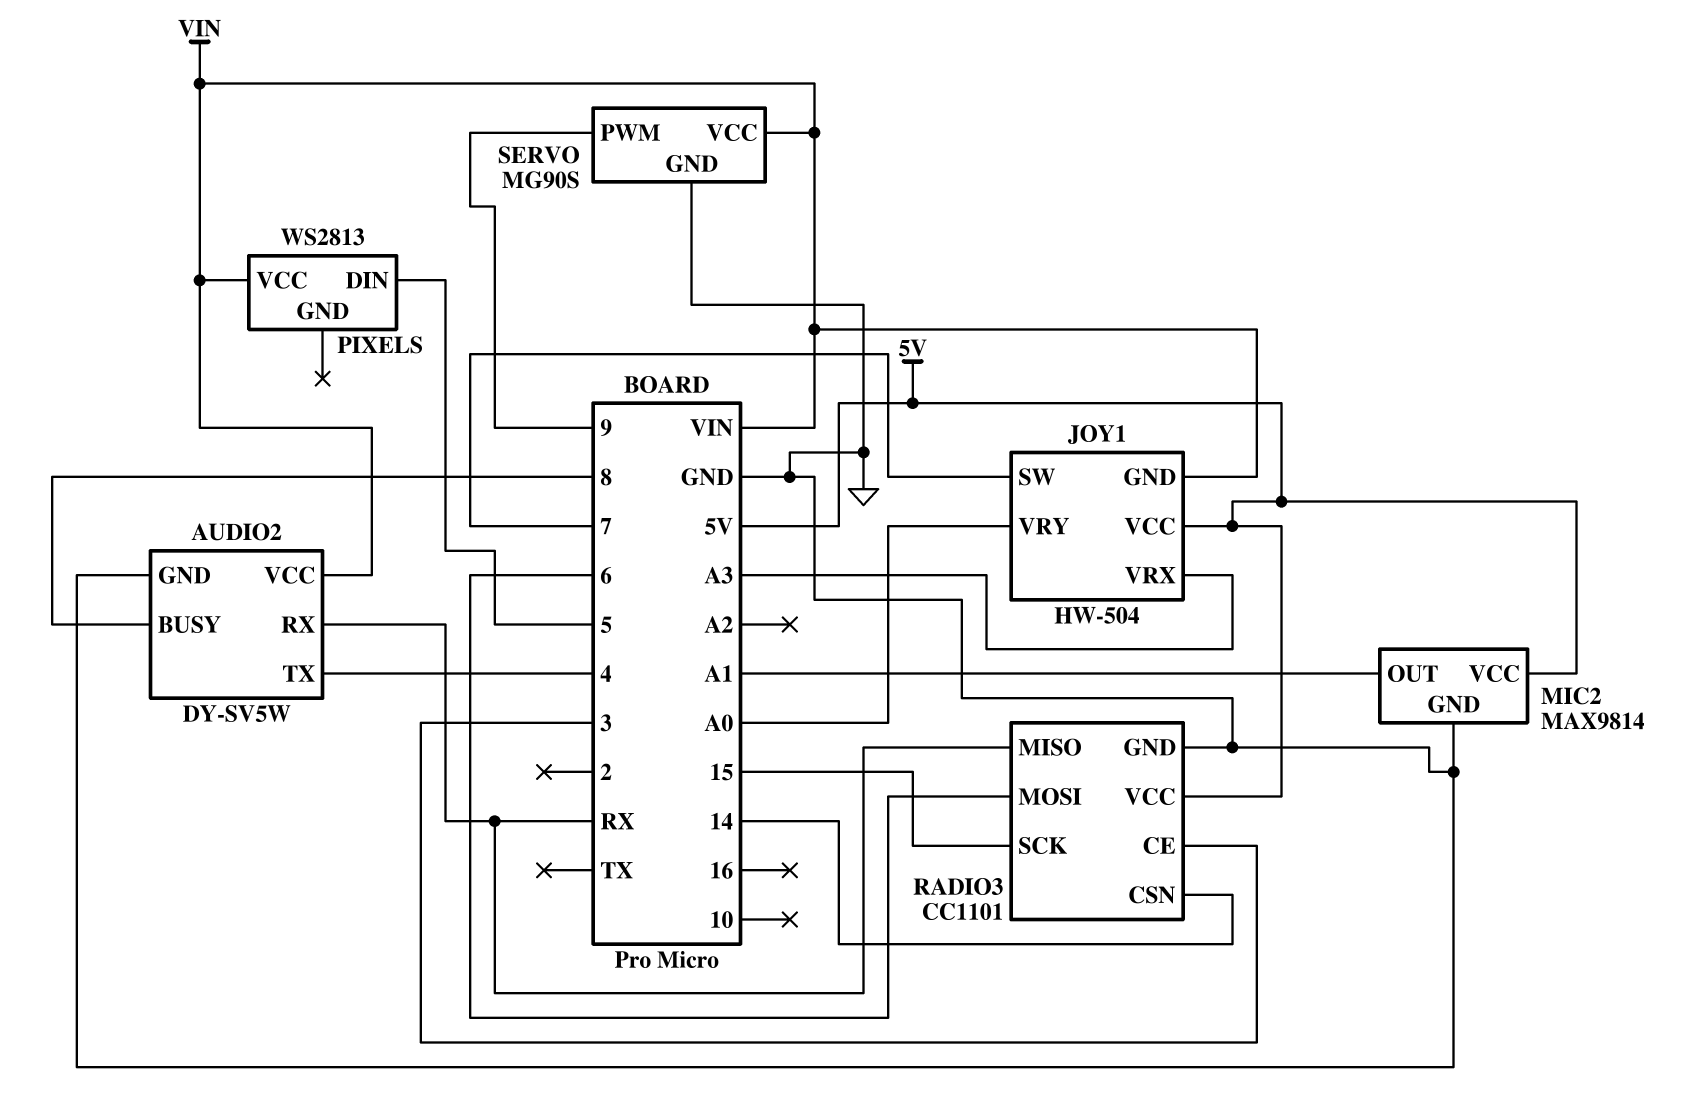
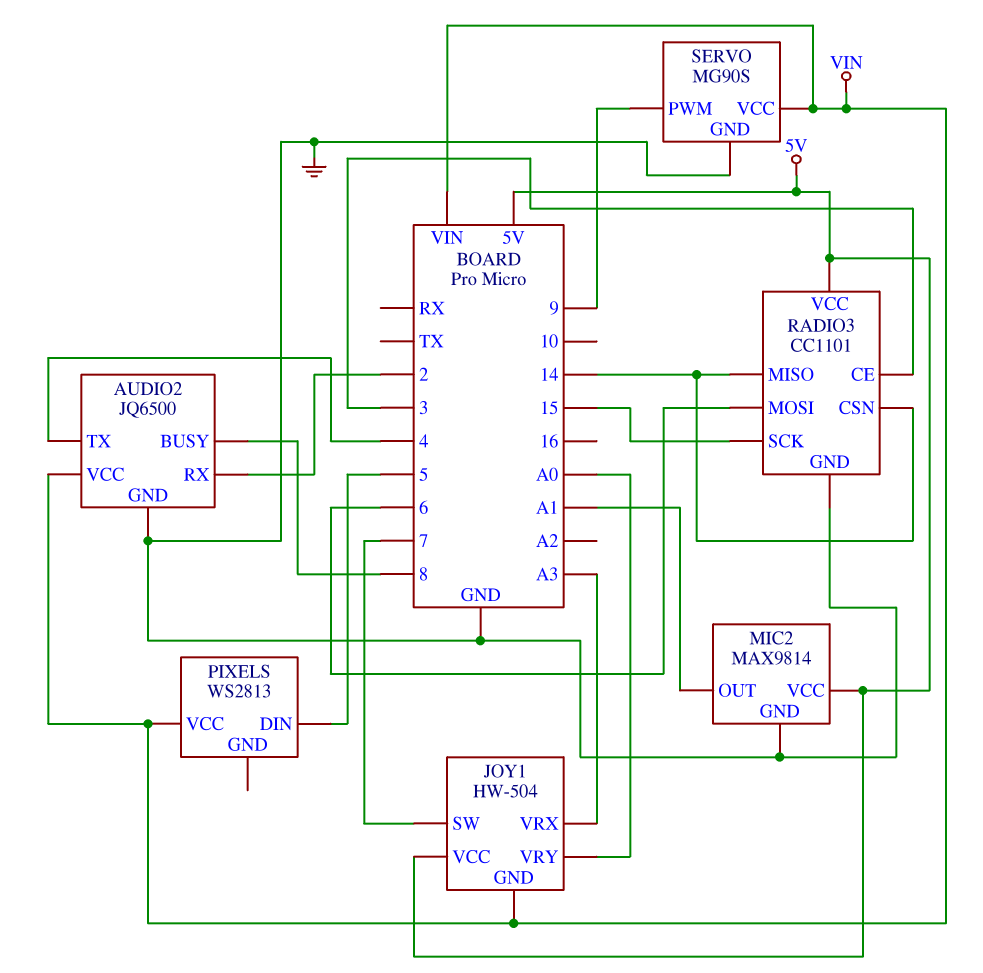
AUDIO2: DY-SV5W -> JQ6500
AUDIO2 pin RX: RX -> 2
RADIO3 pin MISO: RX -> 14

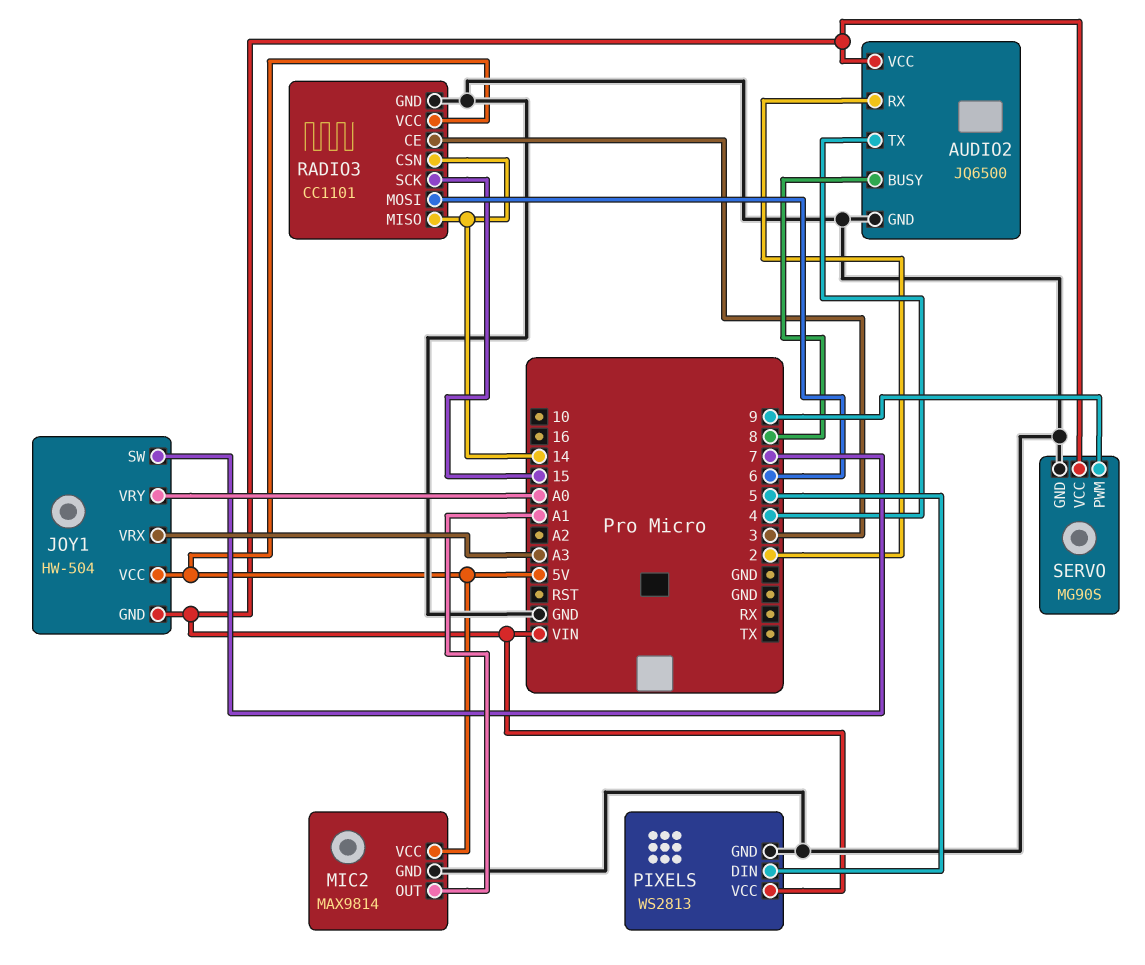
PIXELS pin GND: none -> GND

